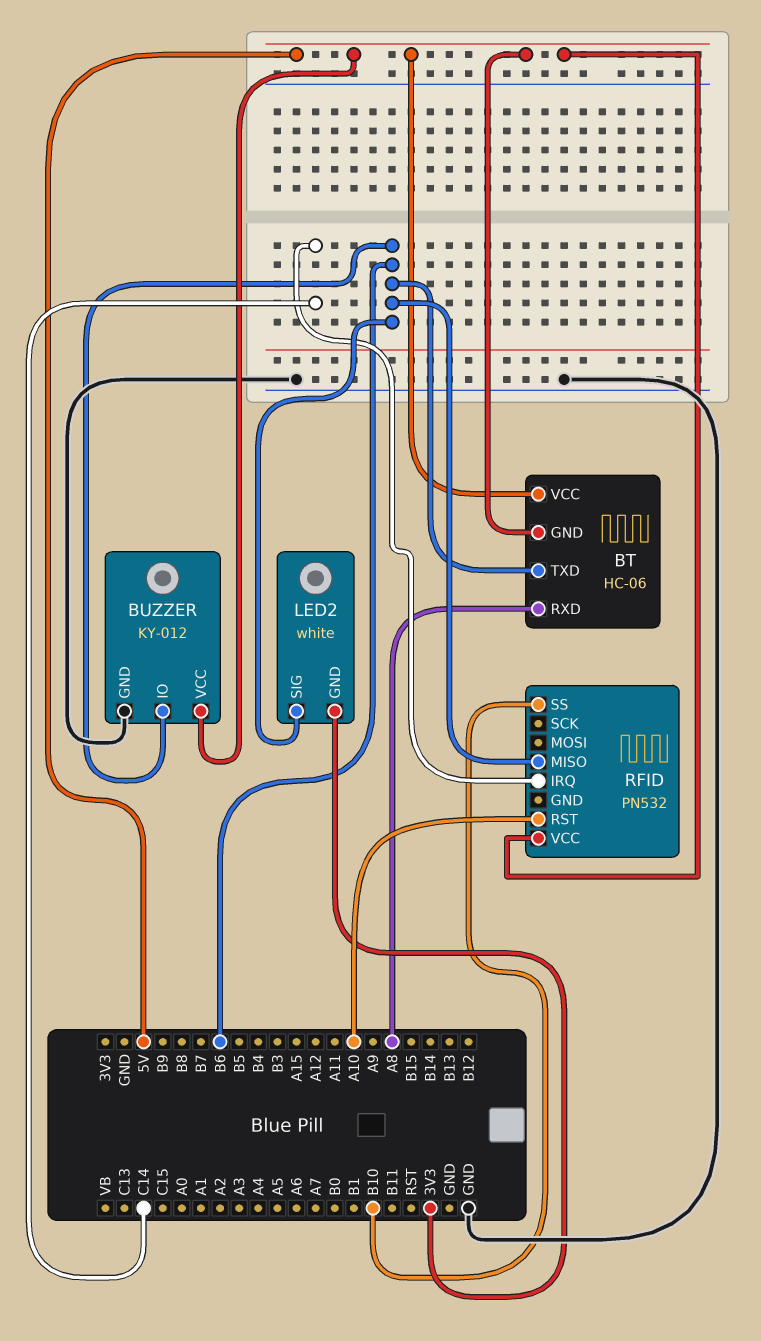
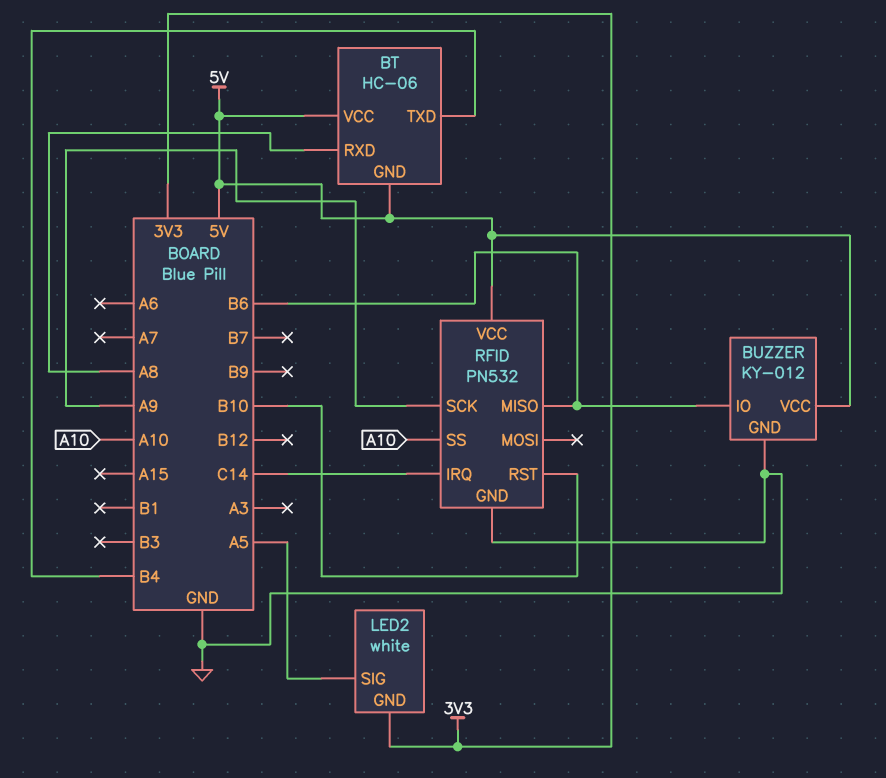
BT pin TXD: B6 -> B4
LED2 pin SIG: B6 -> A5
RFID pin GND: none -> GND
RFID pin RST: A10 -> B10
RFID pin SCK: none -> A9
RFID pin SS: B10 -> A10

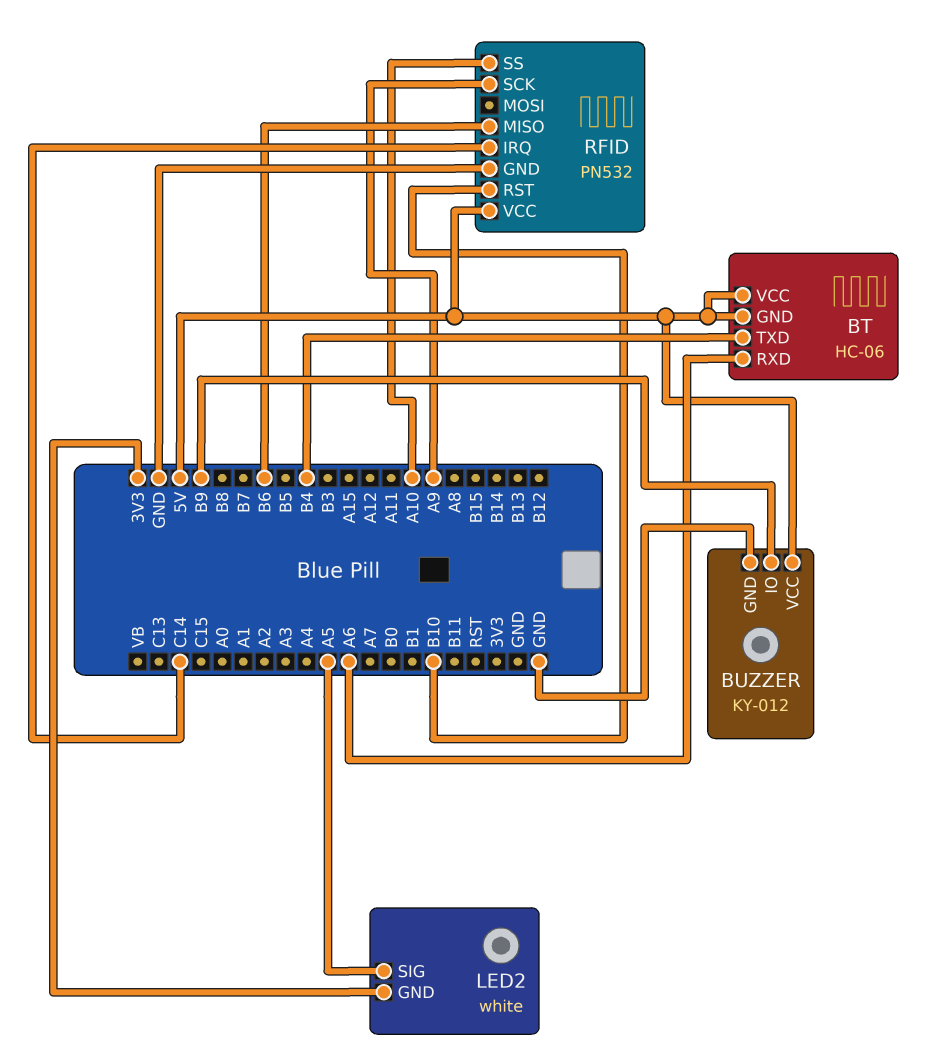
BT pin RXD: A8 -> A6
BUZZER pin IO: B6 -> B9

